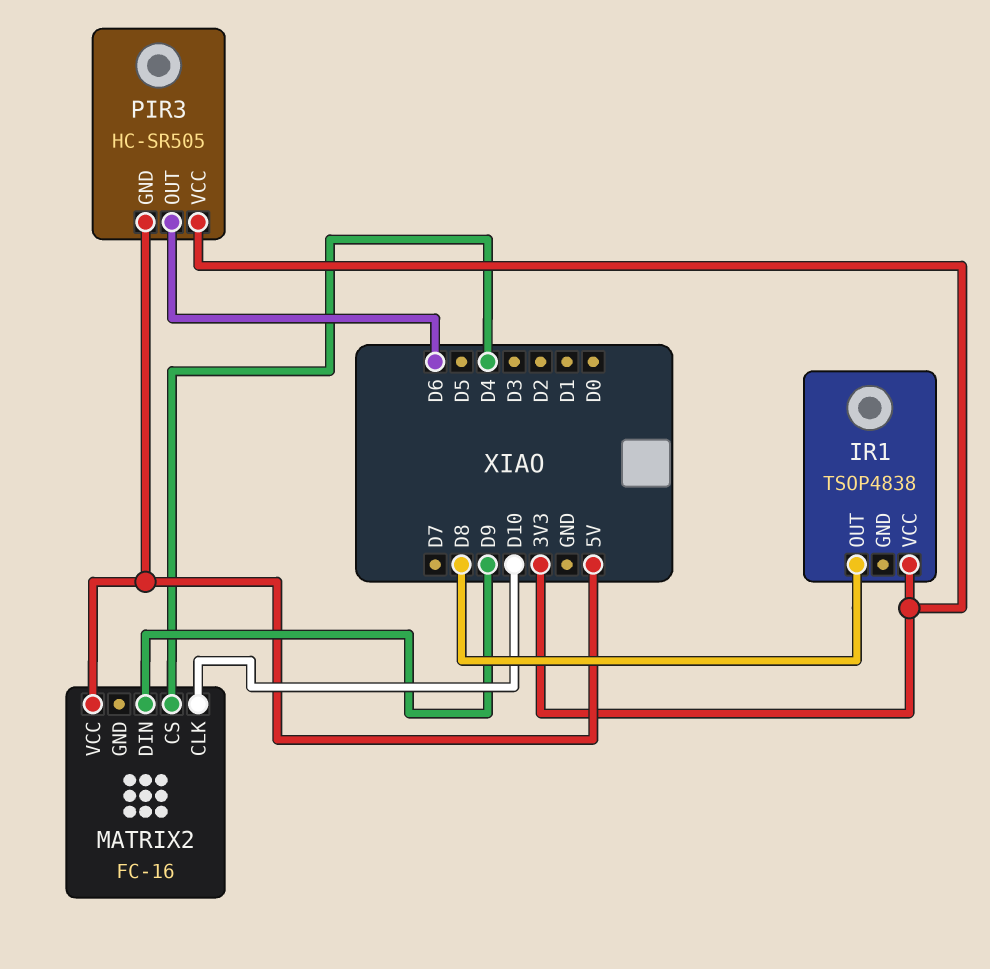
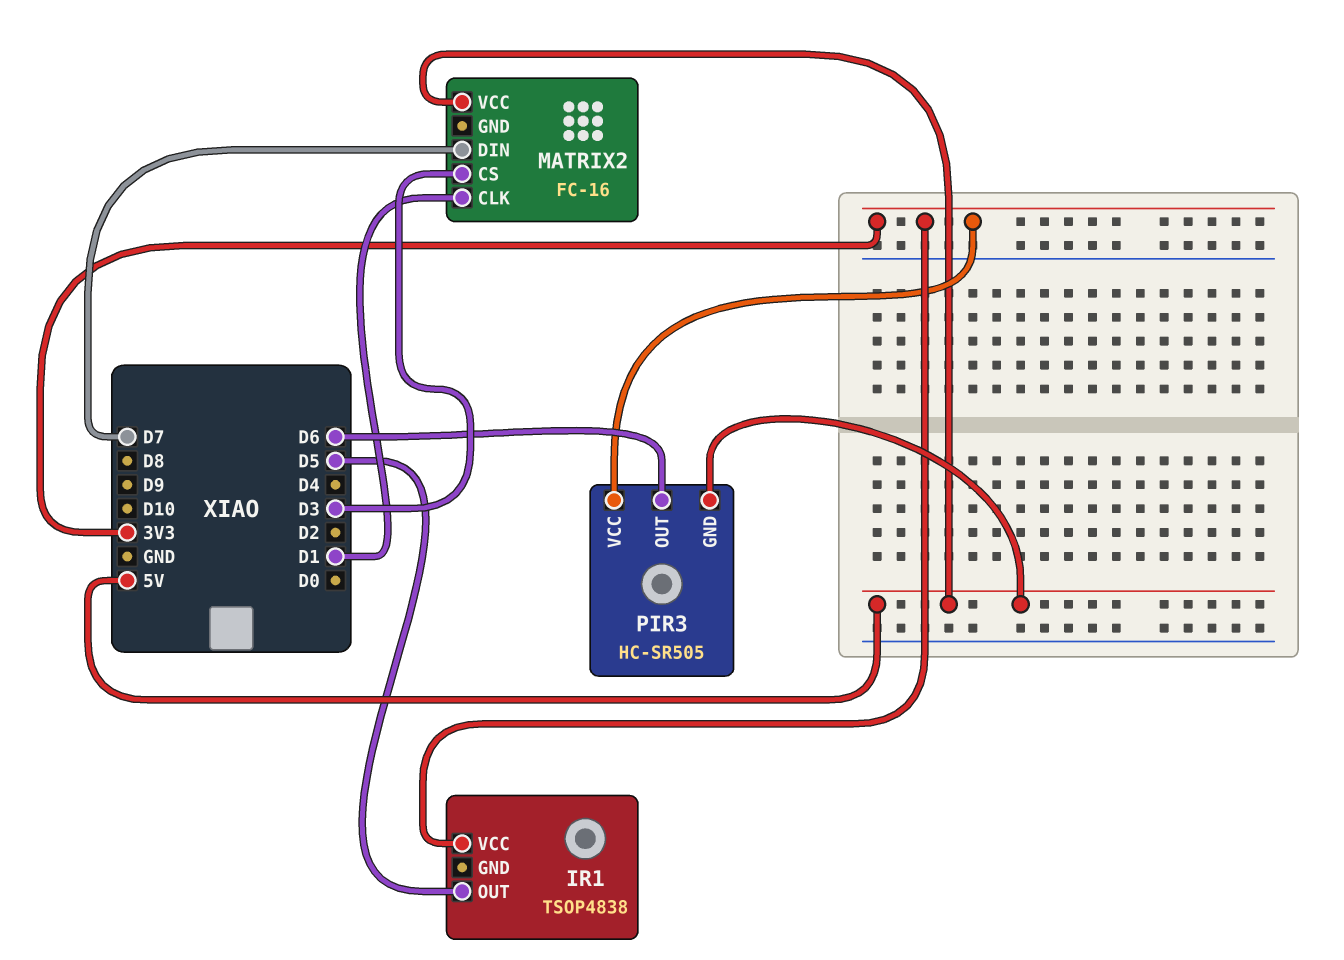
IR1 pin OUT: D8 -> D5
MATRIX2 pin CLK: D10 -> D1
MATRIX2 pin CS: D4 -> D3
MATRIX2 pin DIN: D9 -> D7

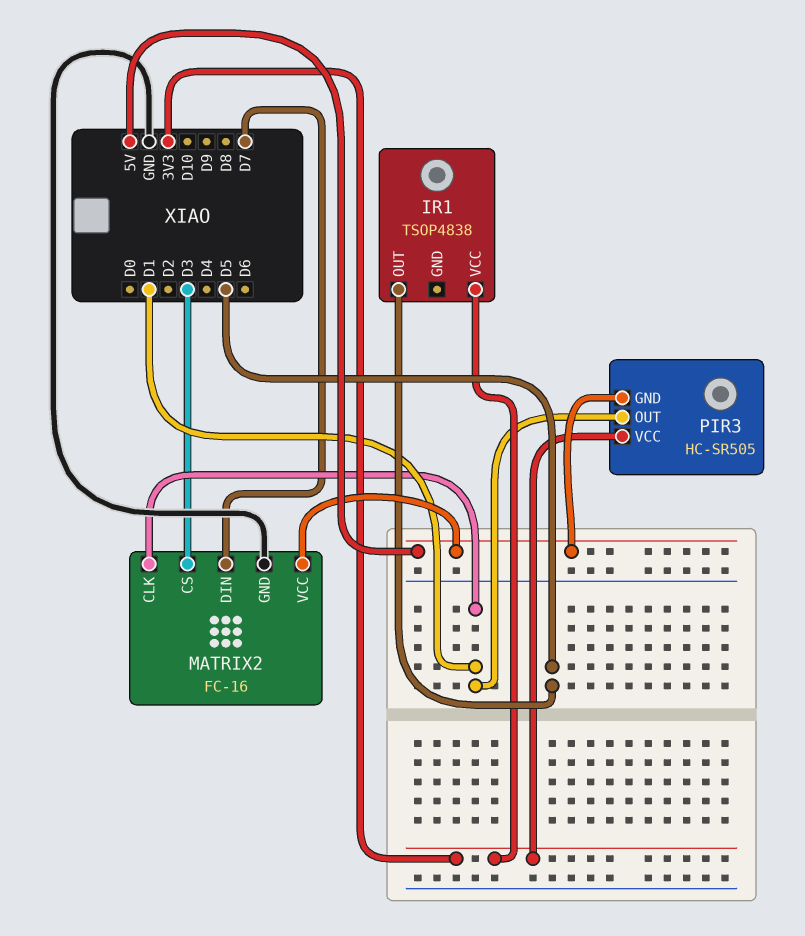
MATRIX2 pin GND: none -> GND
PIR3 pin OUT: D6 -> D1

